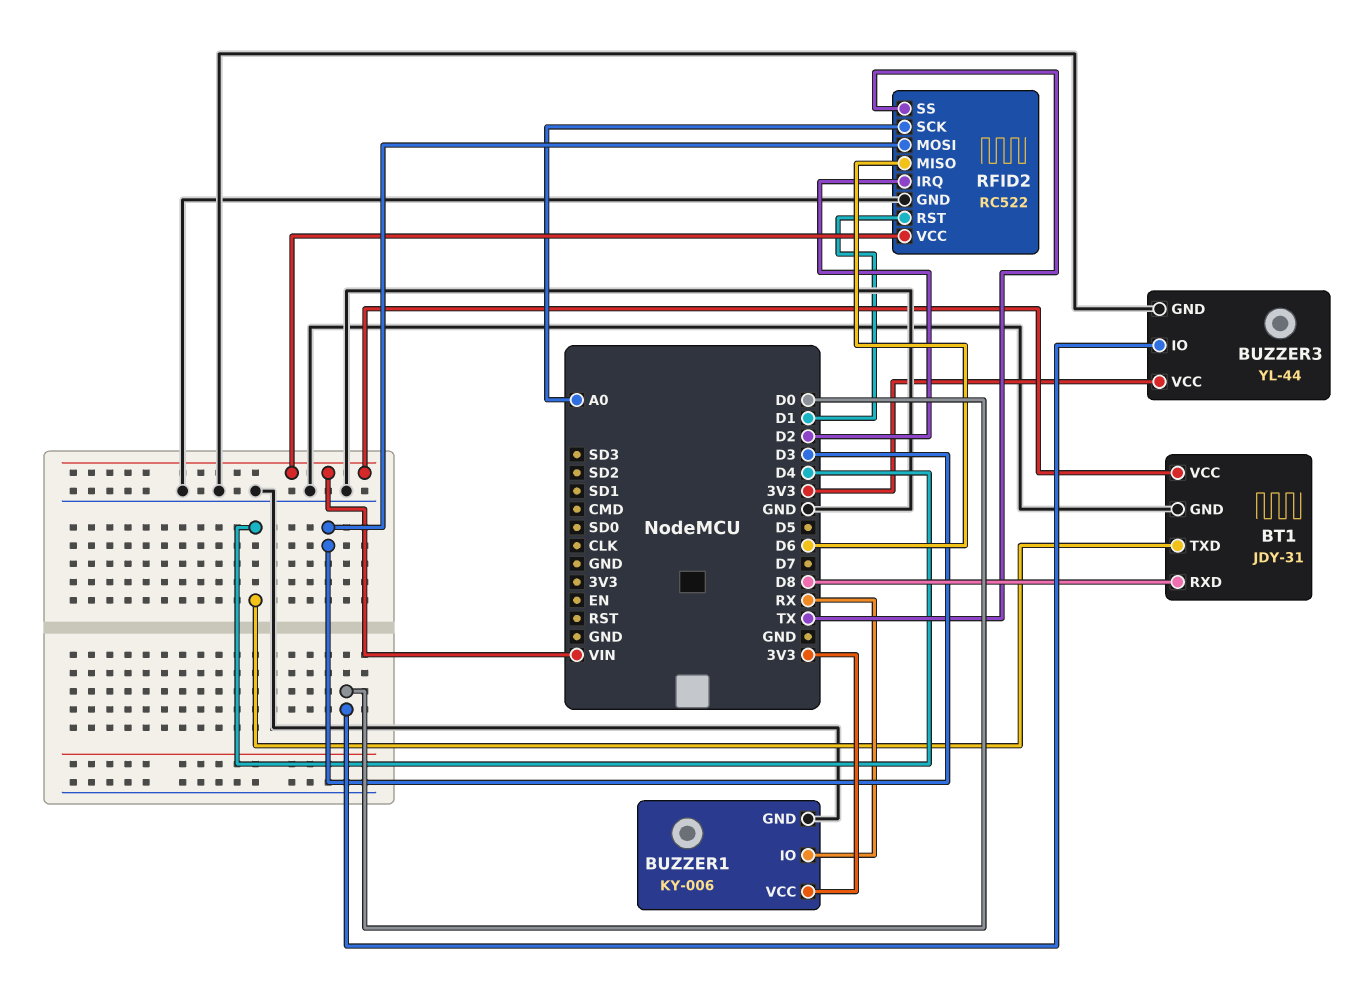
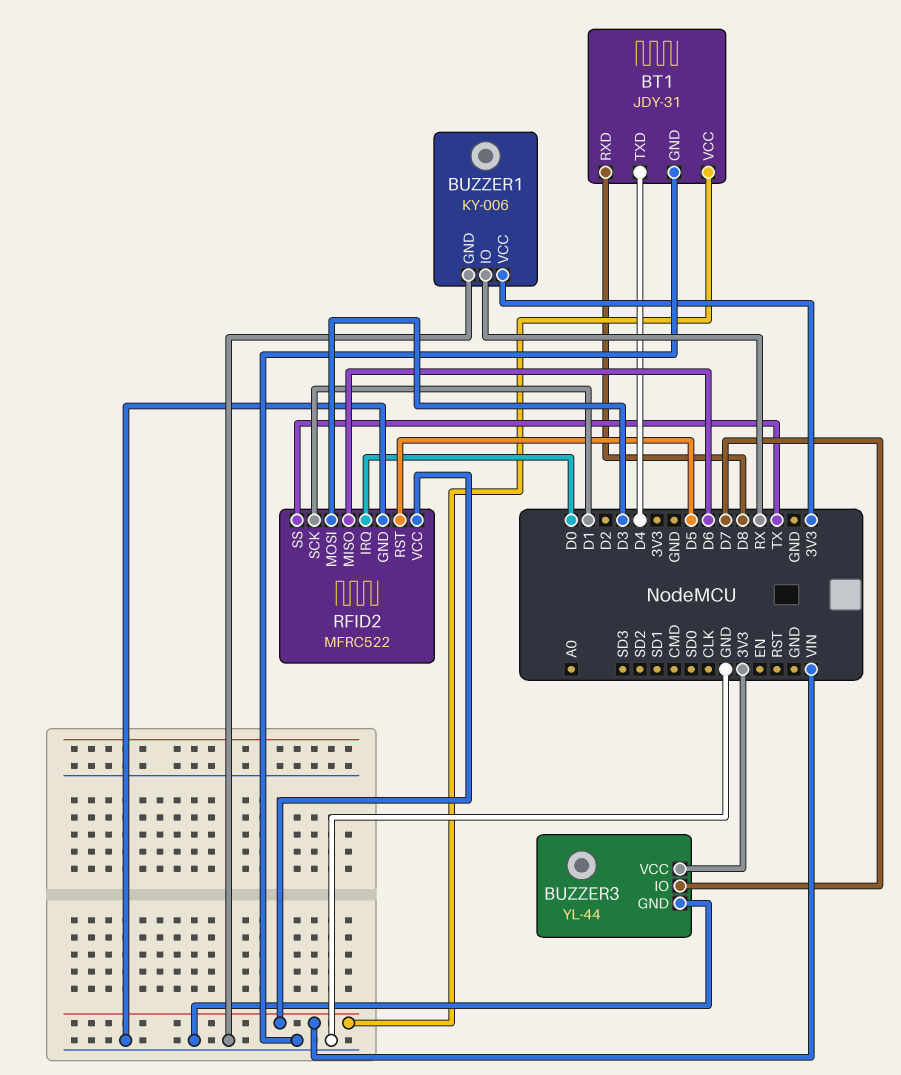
BUZZER3 pin IO: D0 -> D7
RFID2: RC522 -> MFRC522
RFID2 pin IRQ: D2 -> D0
RFID2 pin RST: D1 -> D5
RFID2 pin SCK: A0 -> D1

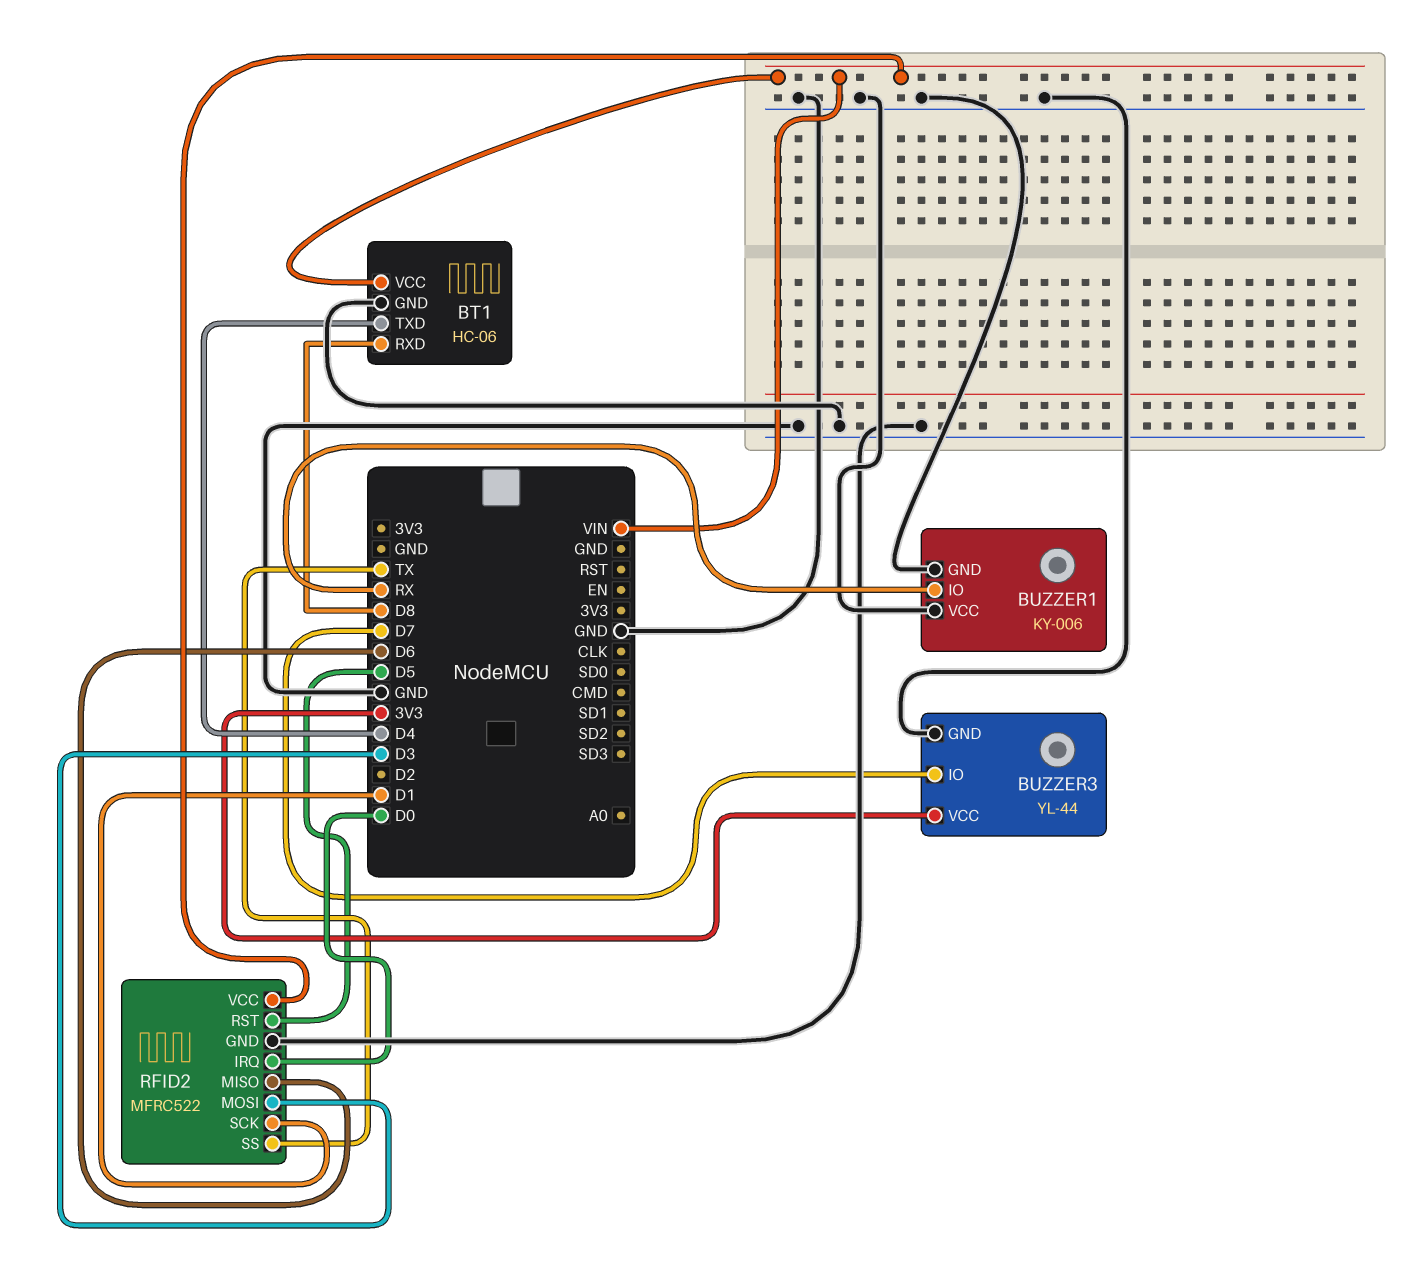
BT1: JDY-31 -> HC-06
BUZZER1 pin VCC: 3V3 -> GND

